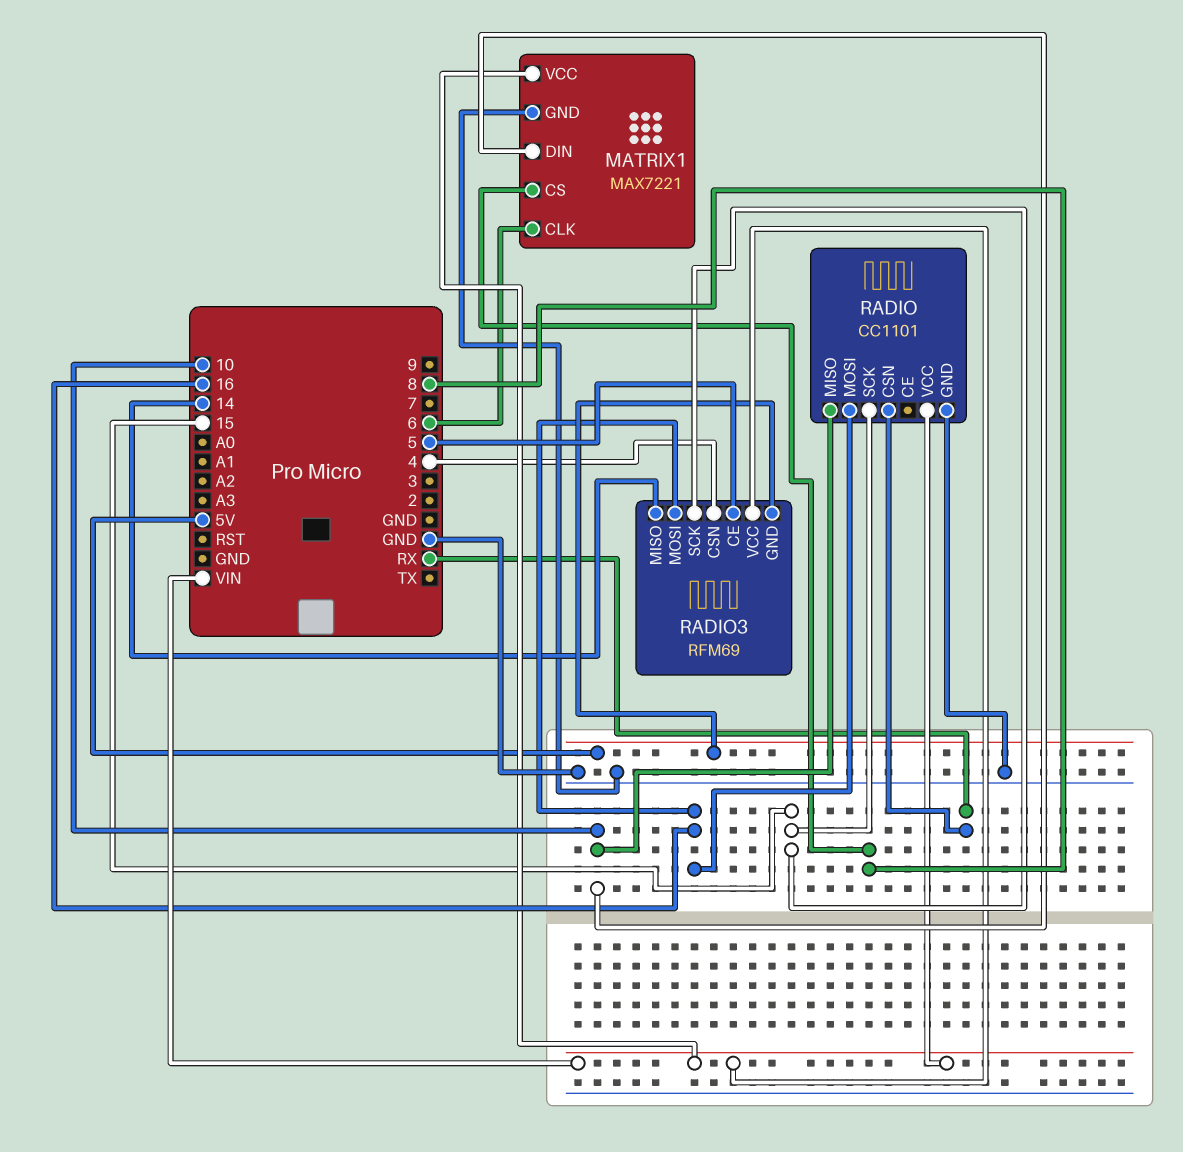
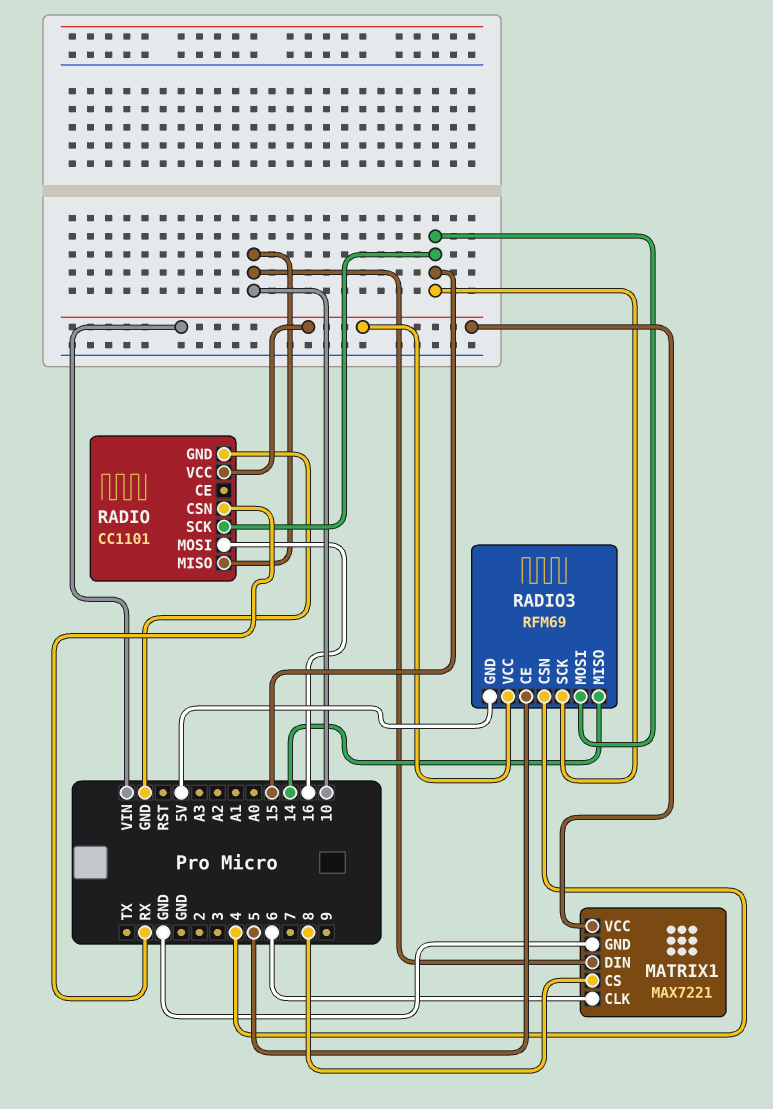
RADIO3 pin MOSI: 16 -> 15

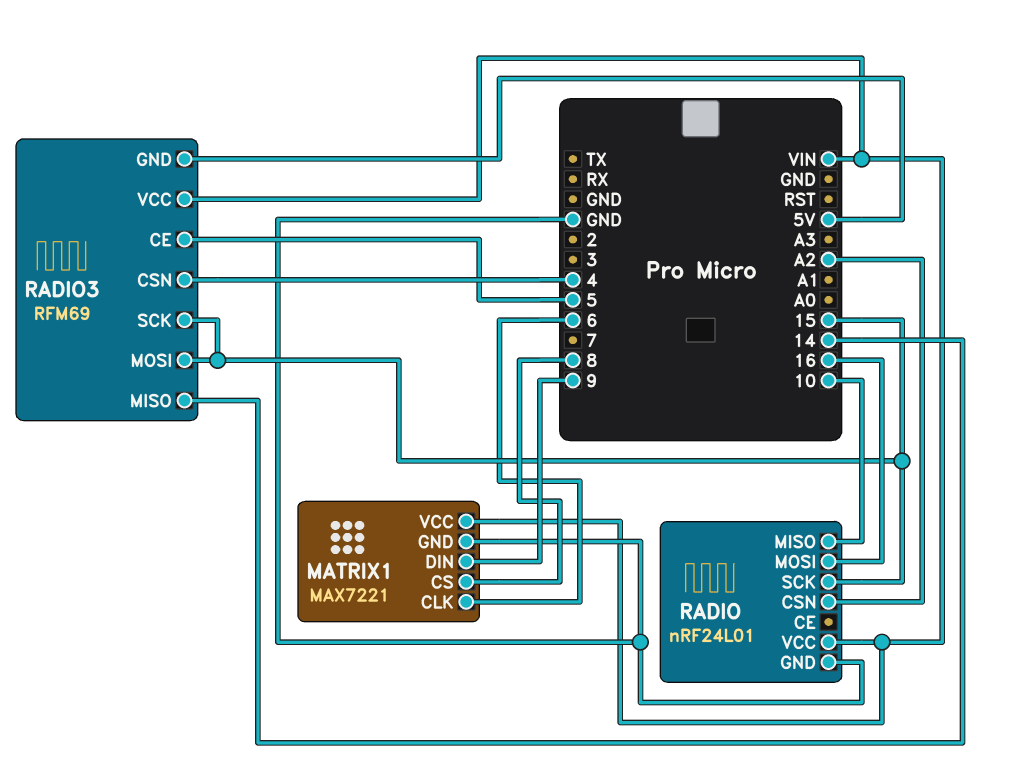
MATRIX1 pin DIN: 10 -> 9
RADIO: CC1101 -> nRF24L01
RADIO pin CSN: RX -> A2

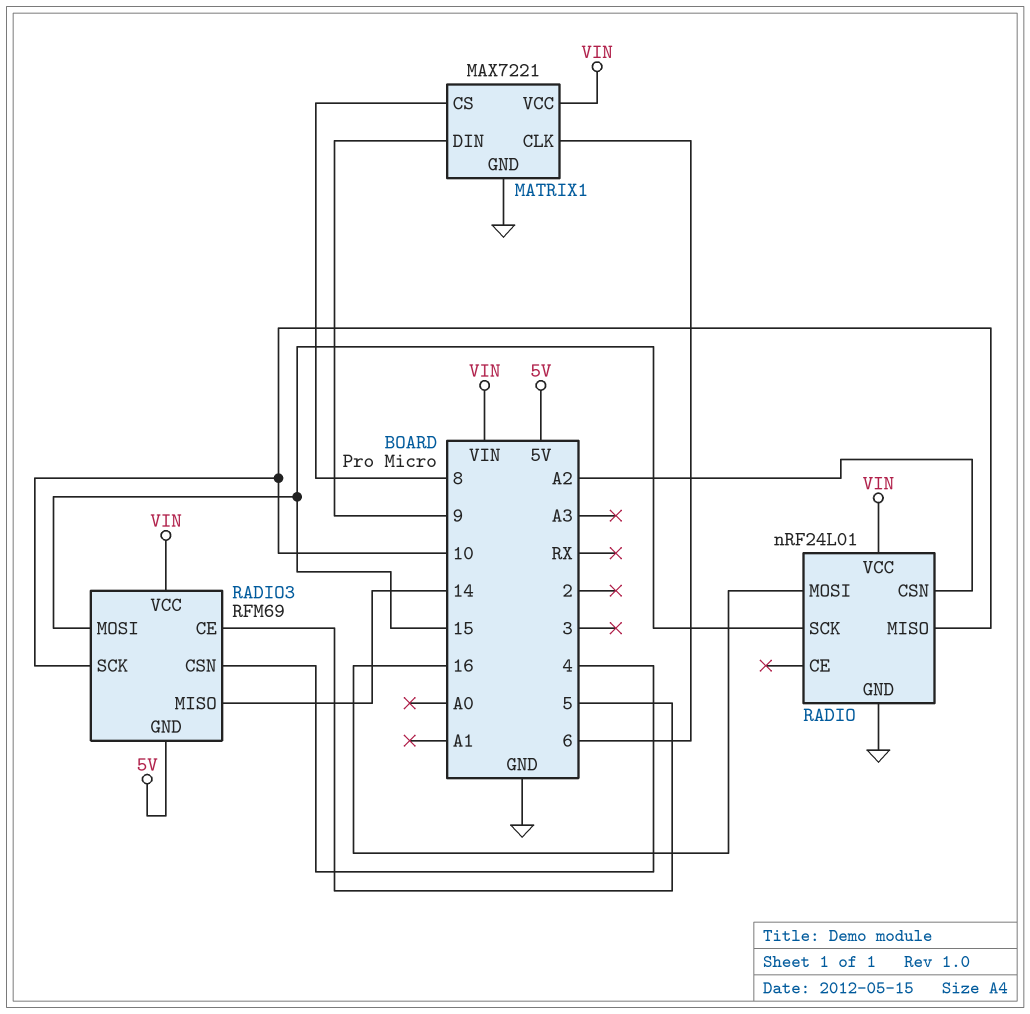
RADIO3 pin SCK: 15 -> 10

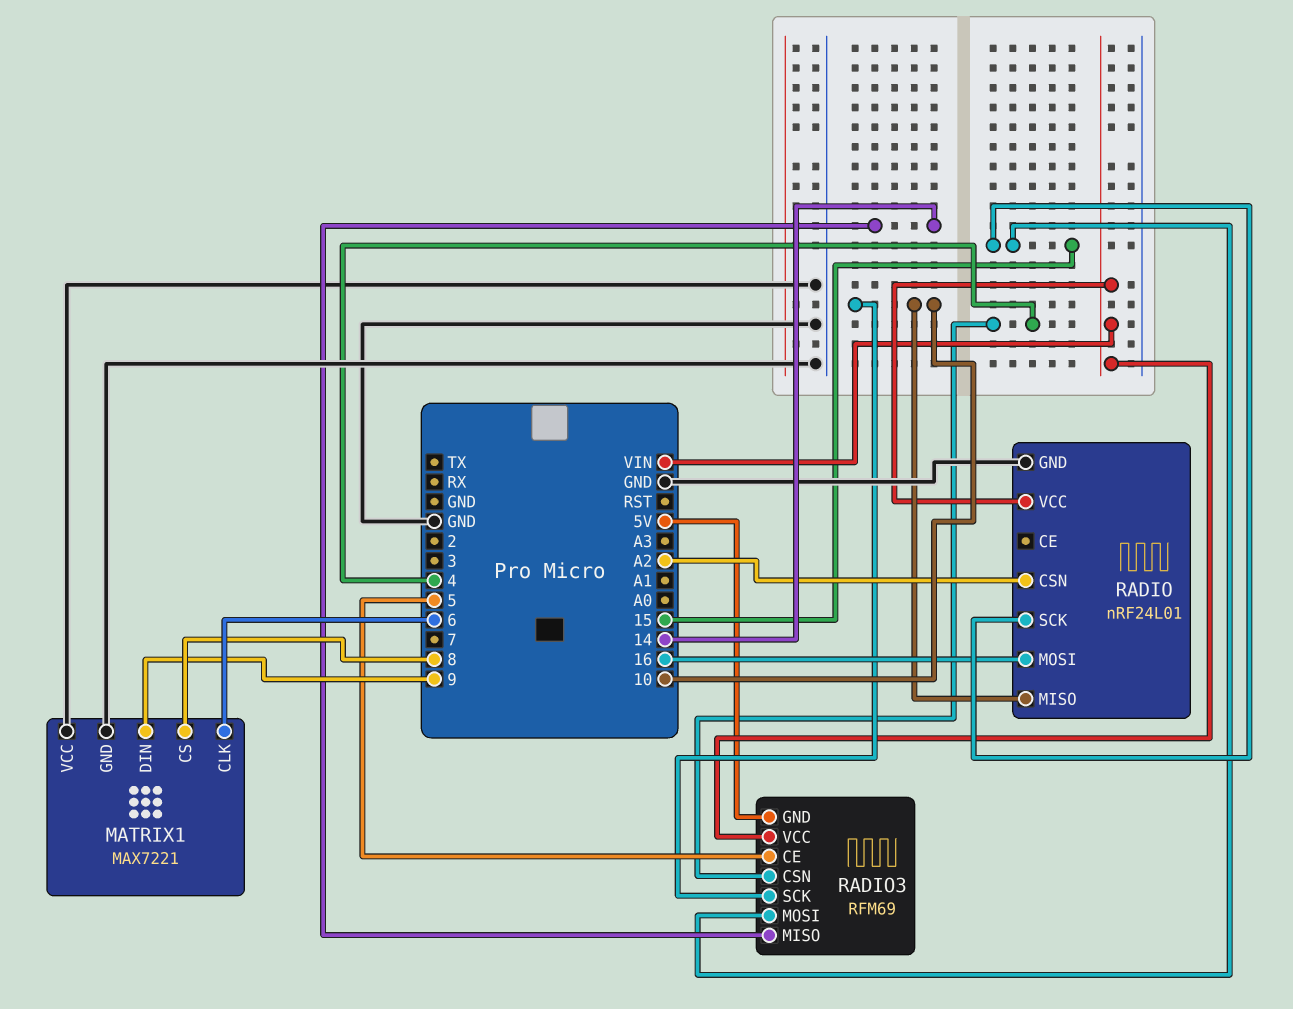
MATRIX1 pin VCC: VIN -> GND

